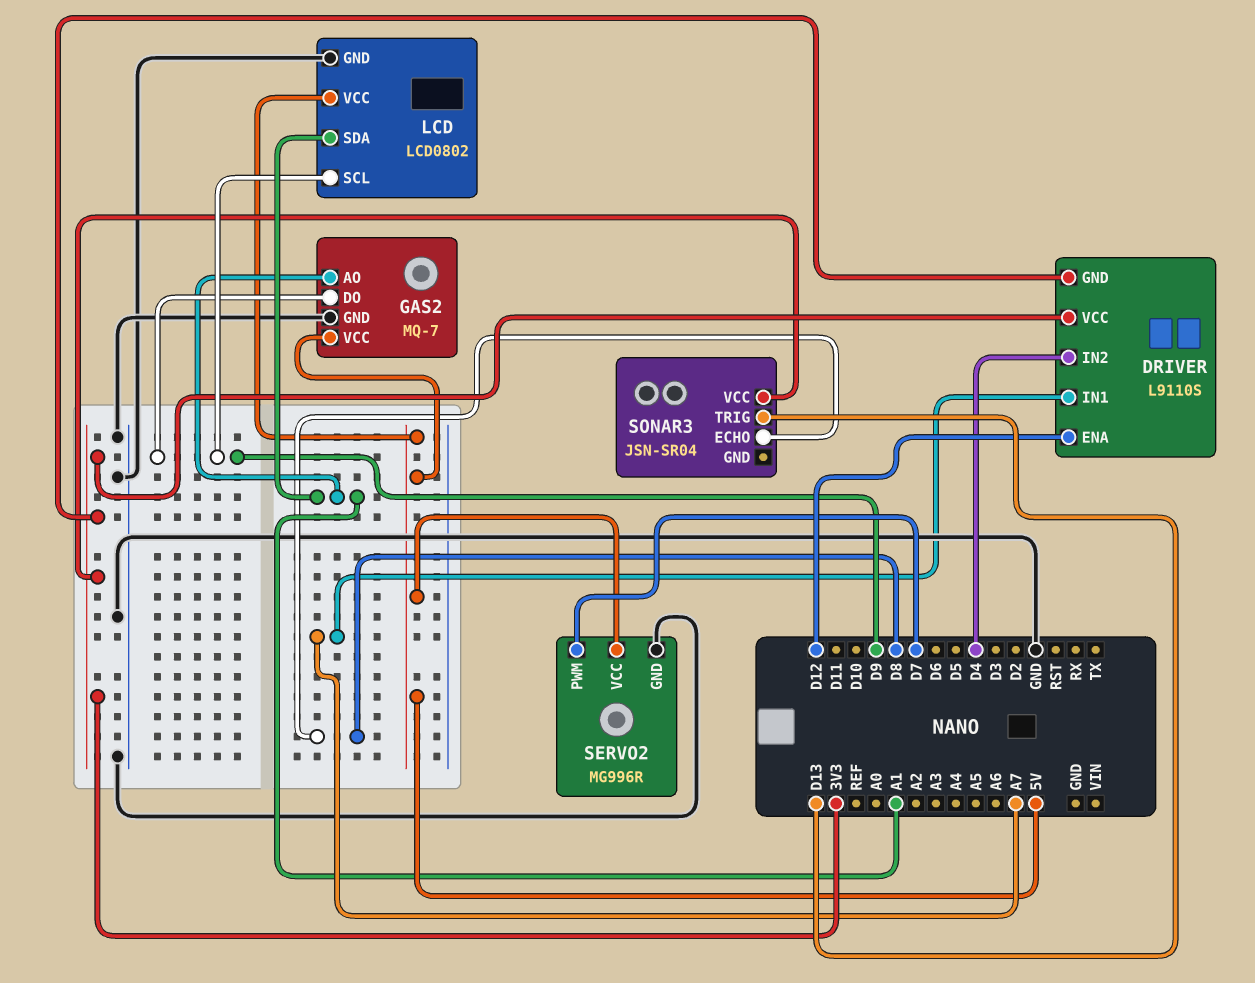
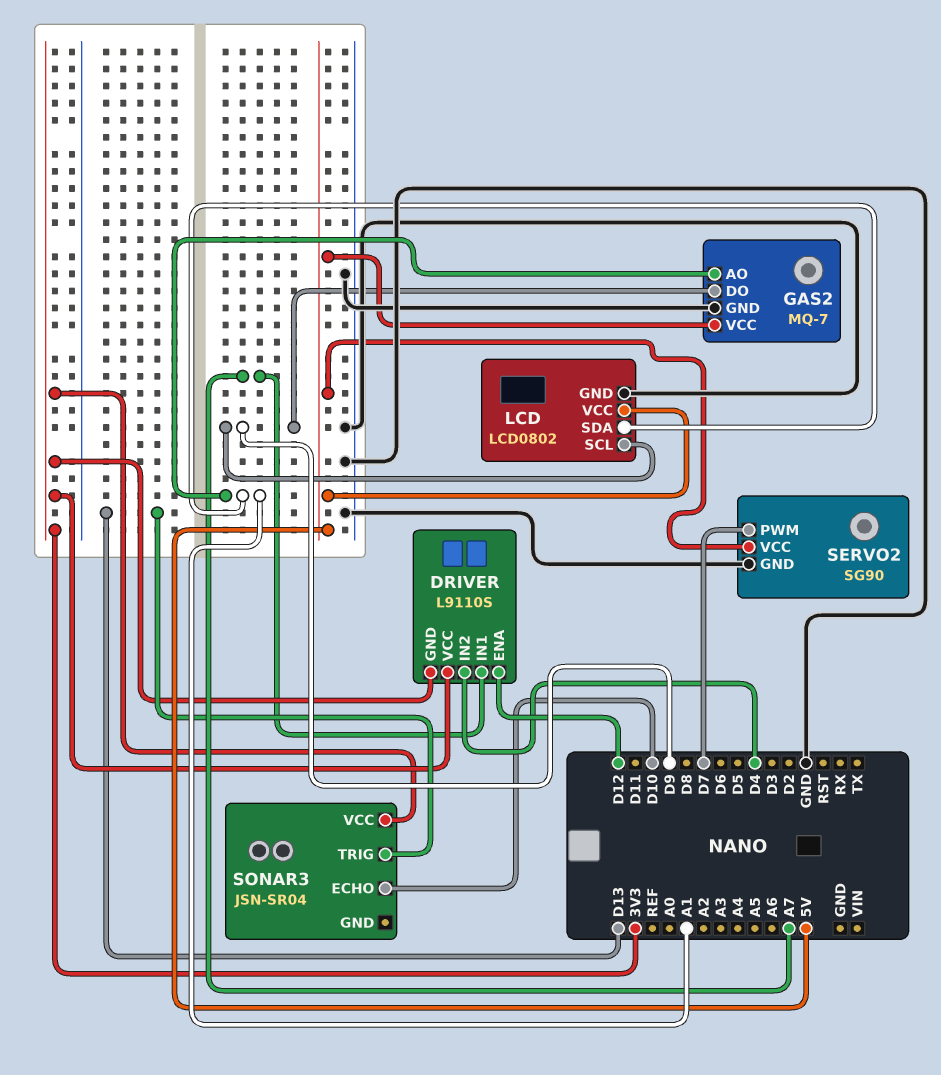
SERVO2: MG996R -> SG90
SONAR3 pin ECHO: D8 -> D10

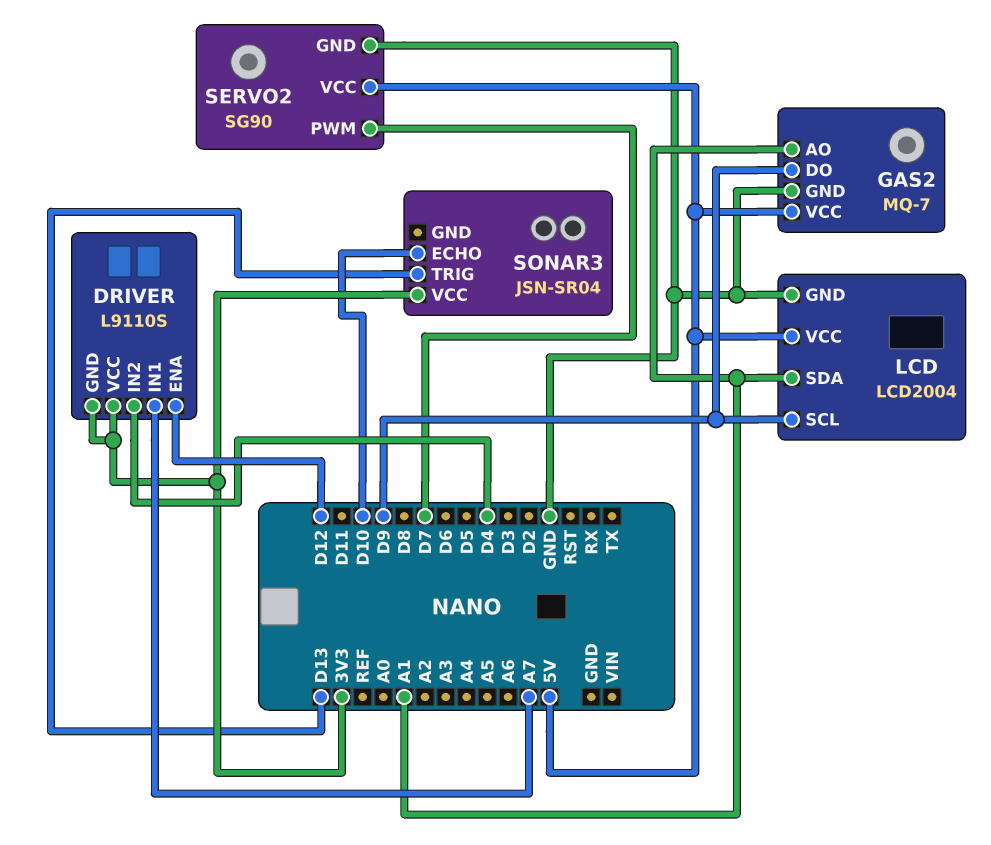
LCD: LCD0802 -> LCD2004

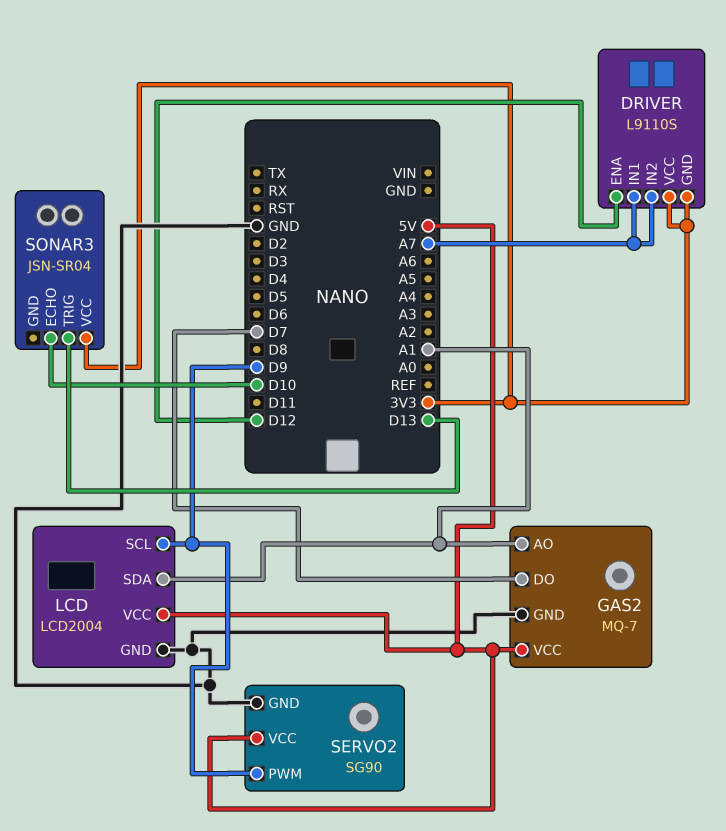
DRIVER pin IN2: D4 -> A7
GAS2 pin DO: D9 -> D7
SERVO2 pin PWM: D7 -> D9

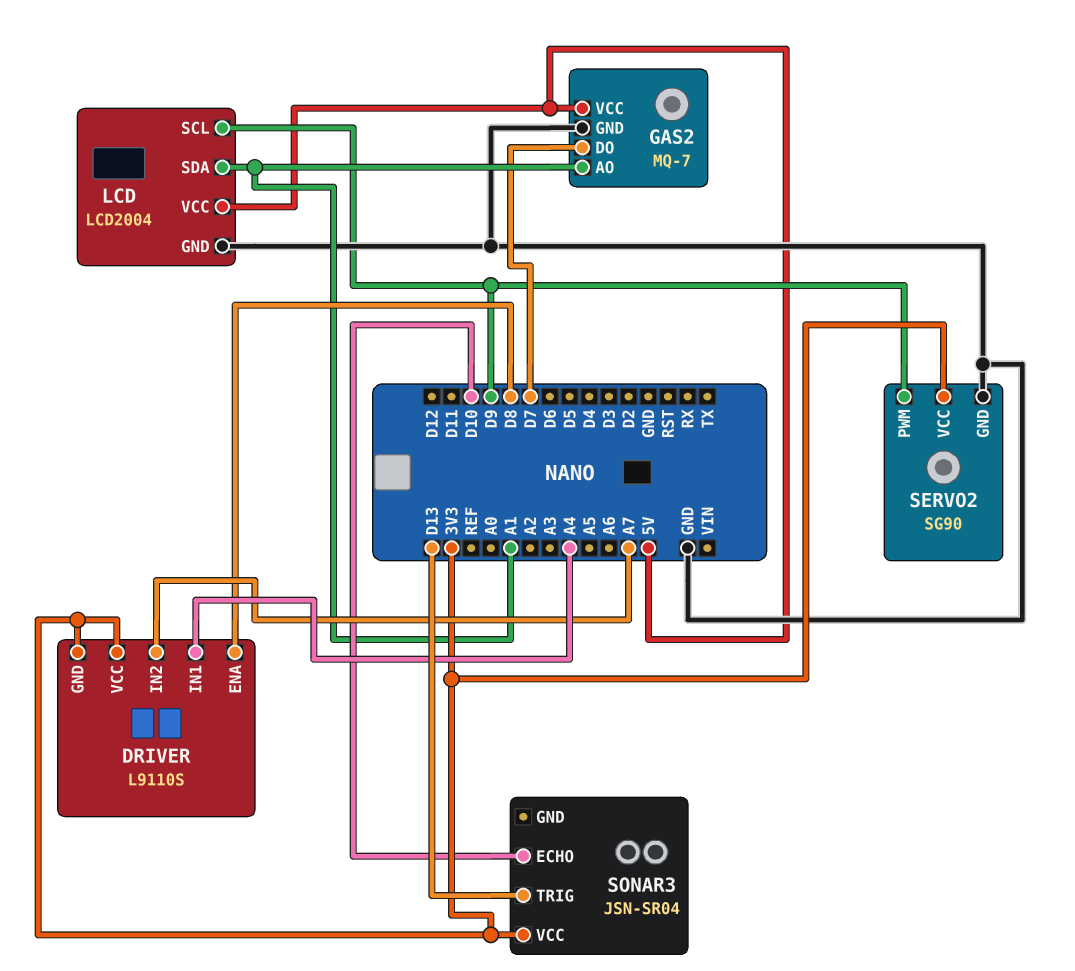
DRIVER pin ENA: D12 -> D8
DRIVER pin IN1: A7 -> A4
SERVO2 pin VCC: 5V -> 3V3

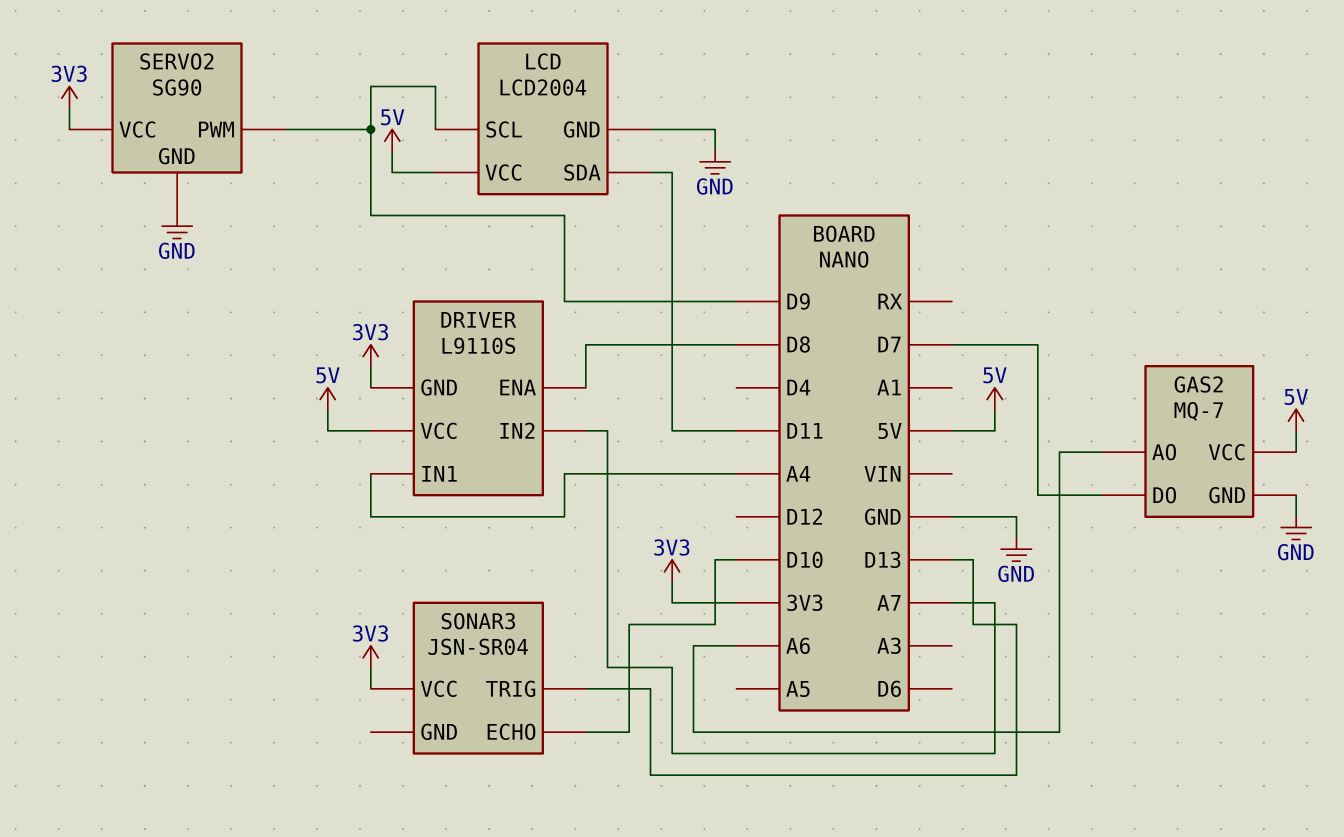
DRIVER pin VCC: 3V3 -> 5V
GAS2 pin AO: A1 -> A6
LCD pin SDA: A1 -> D11

